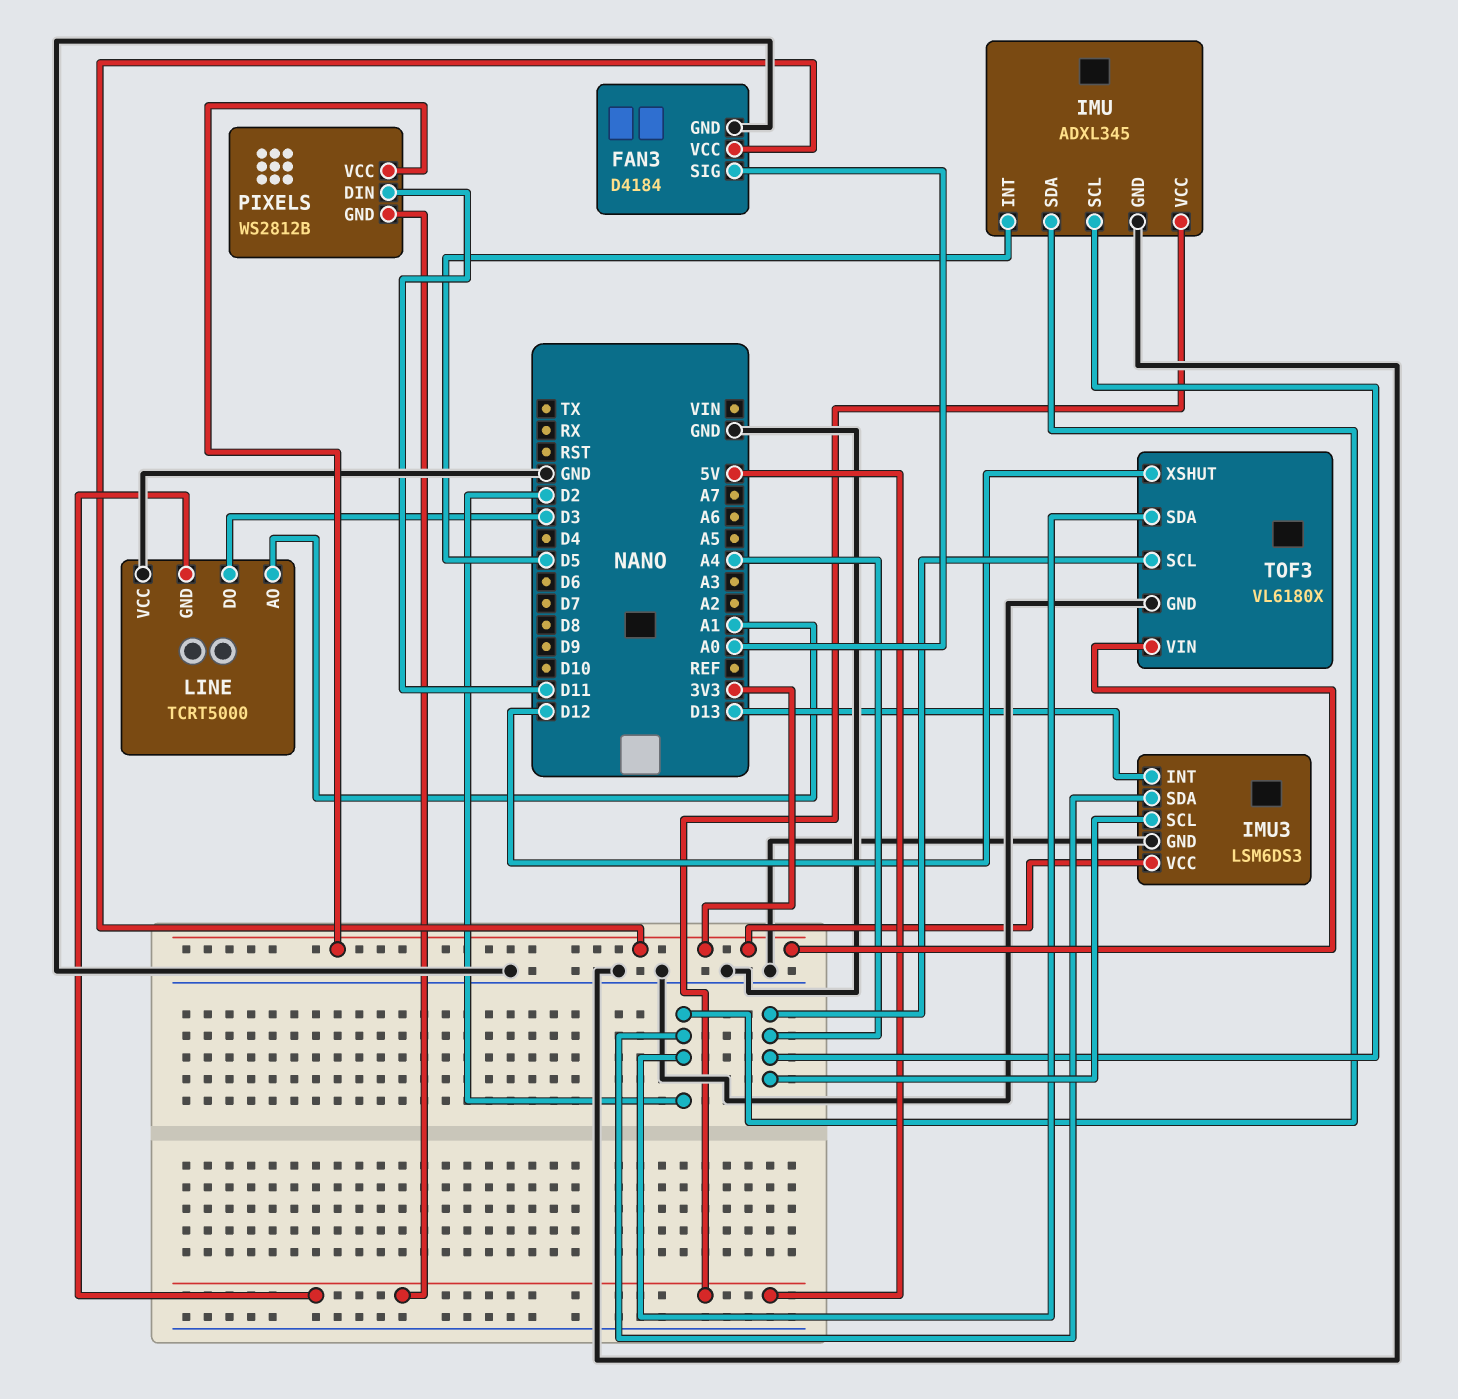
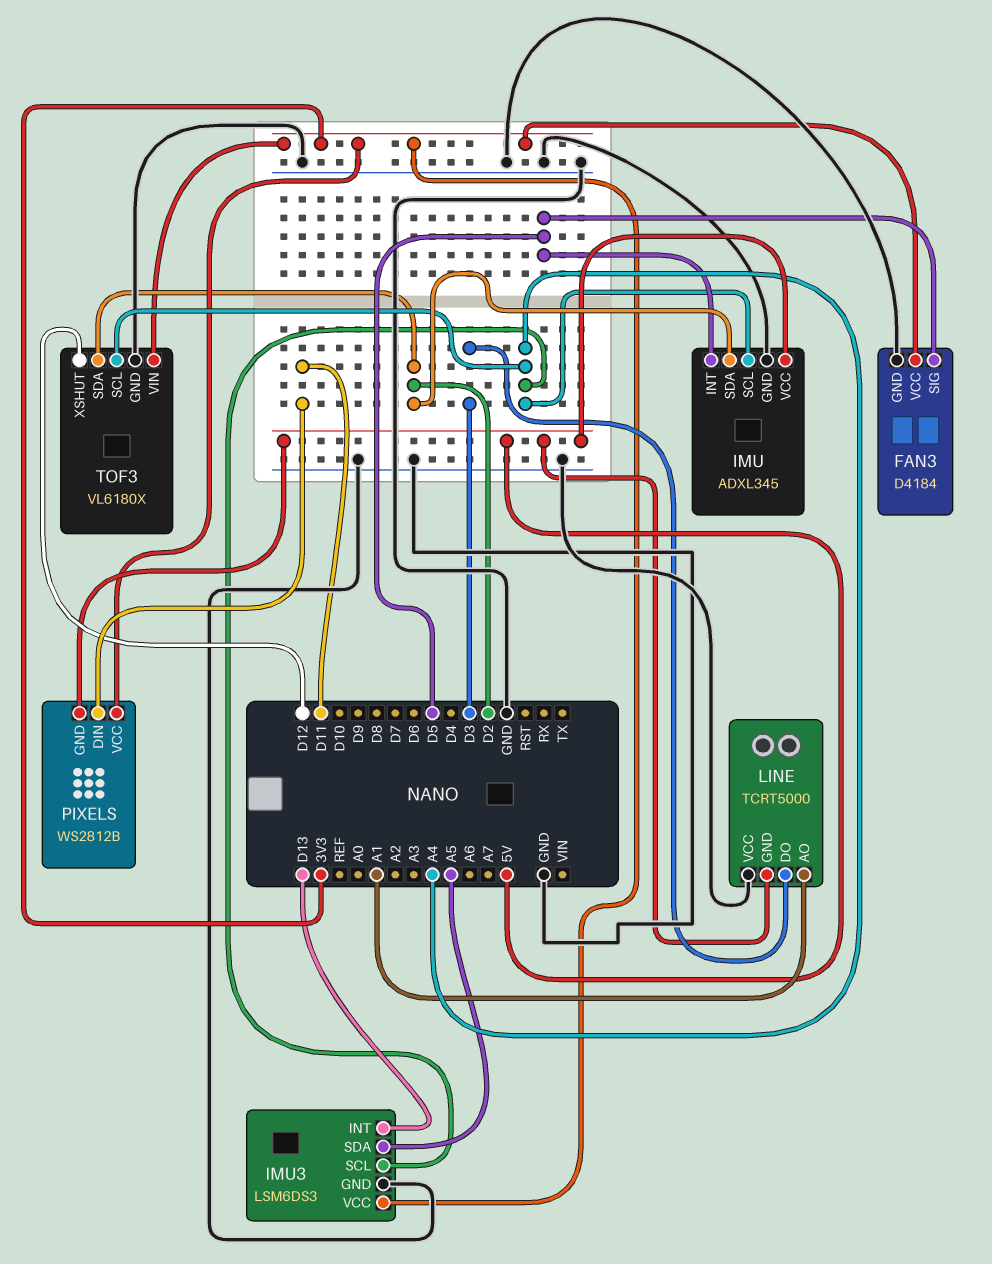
FAN3 pin SIG: A0 -> D5
IMU3 pin SDA: D2 -> A5

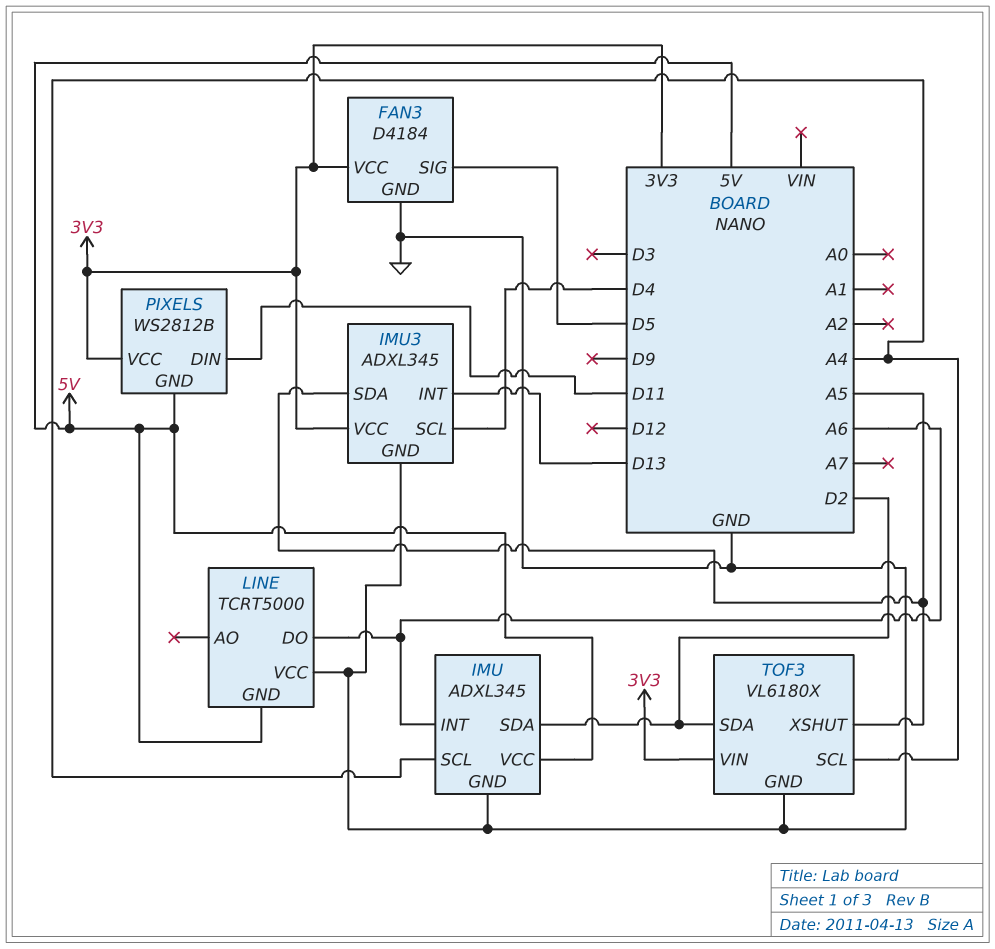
IMU pin INT: D5 -> A6
IMU3: LSM6DS3 -> ADXL345
IMU3 pin SCL: A4 -> D4
LINE pin AO: A1 -> none
LINE pin DO: D3 -> A6
TOF3 pin XSHUT: D12 -> A5

